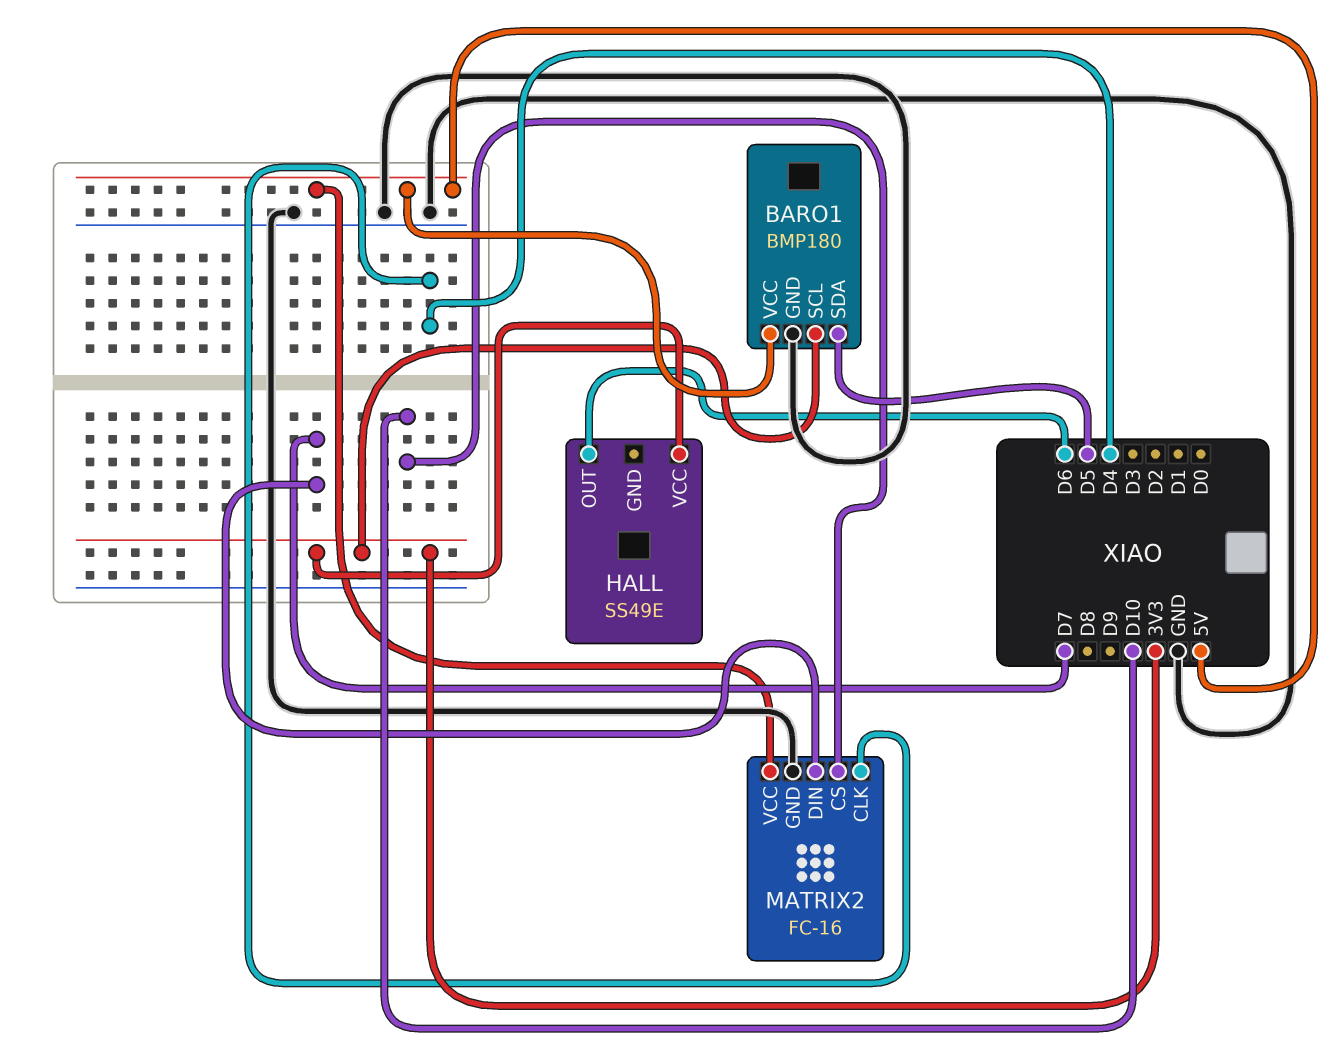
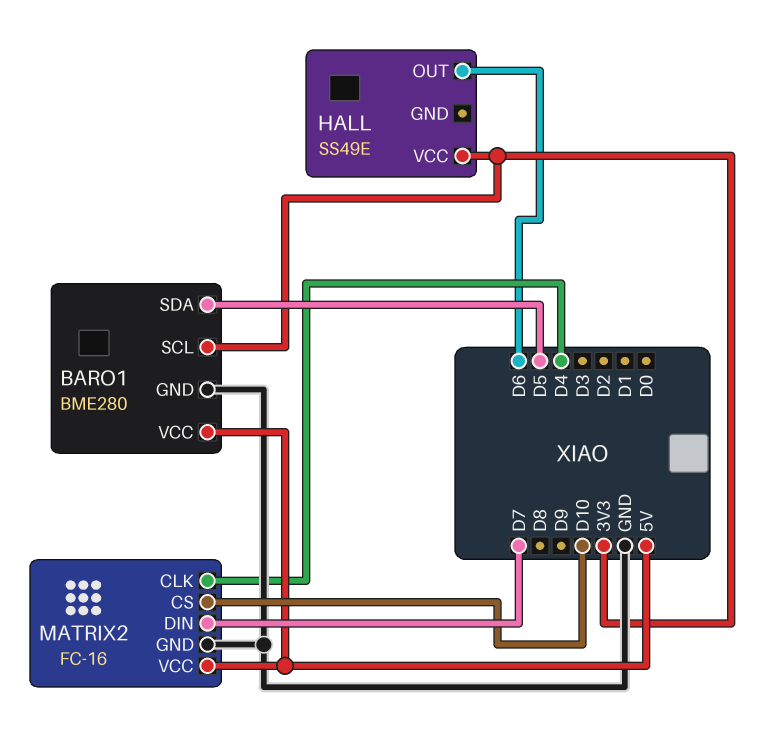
BARO1: BMP180 -> BME280

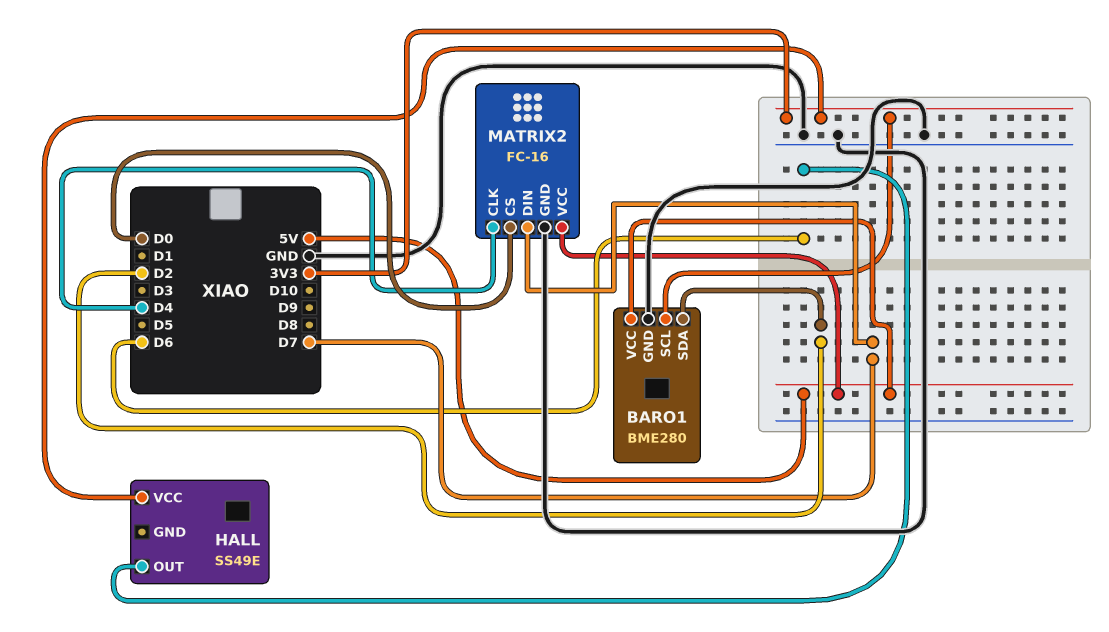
BARO1 pin SDA: D5 -> D2
MATRIX2 pin CS: D10 -> D0

